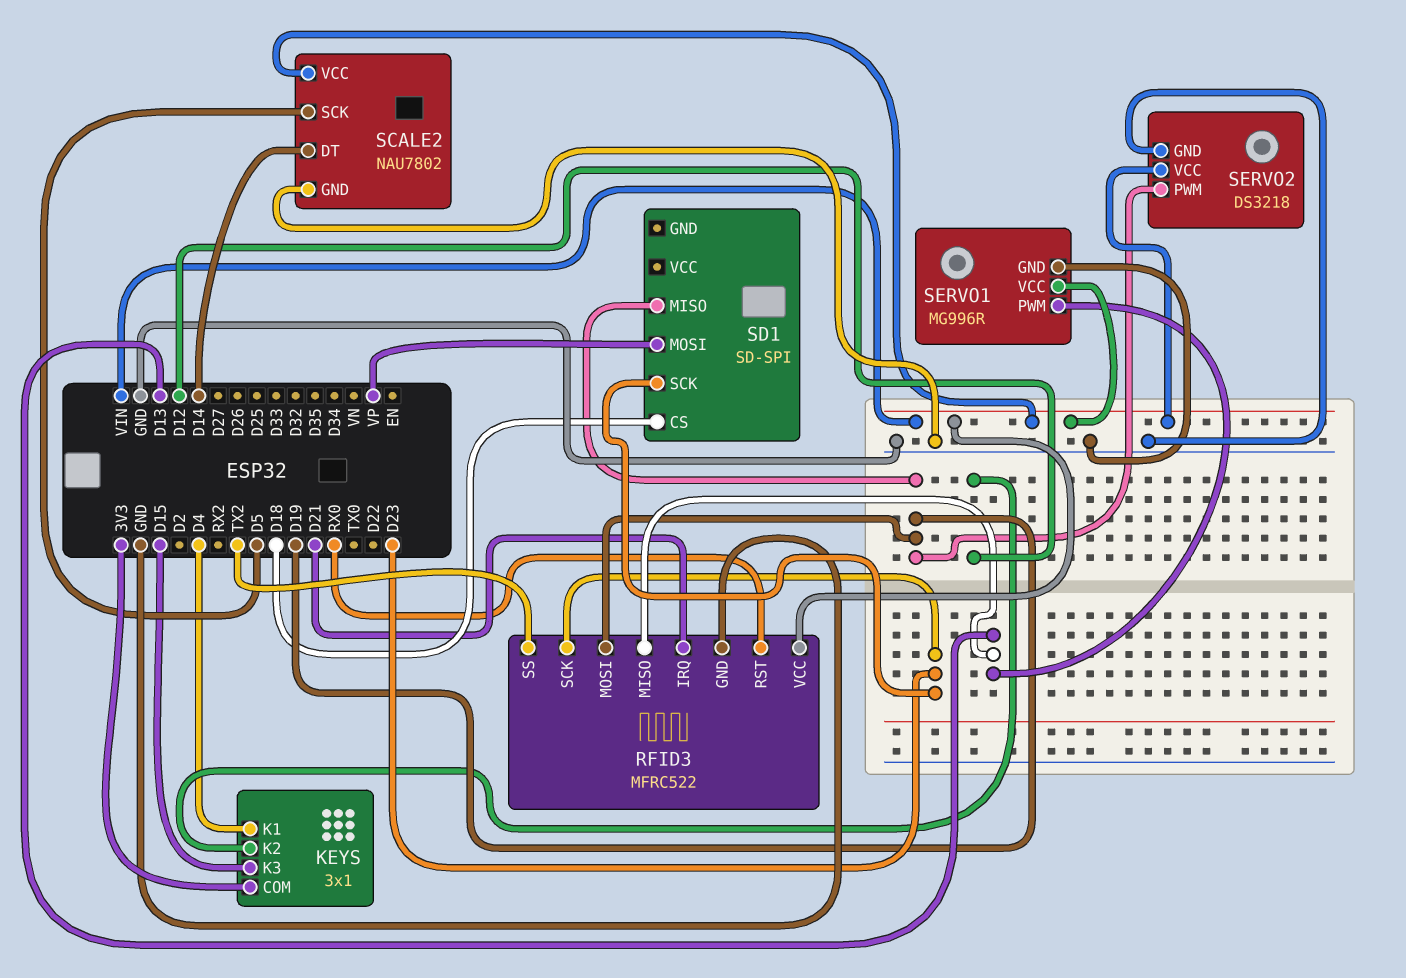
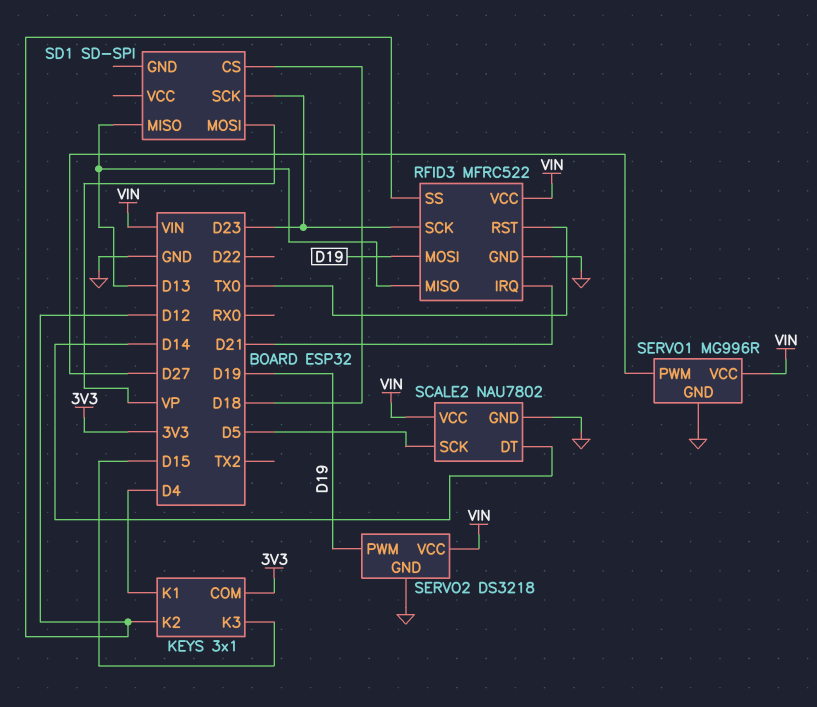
RFID3 pin RST: RX0 -> TX0
RFID3 pin SS: TX2 -> D12
SD1 pin MISO: D19 -> D13
SERVO1 pin PWM: D13 -> D27

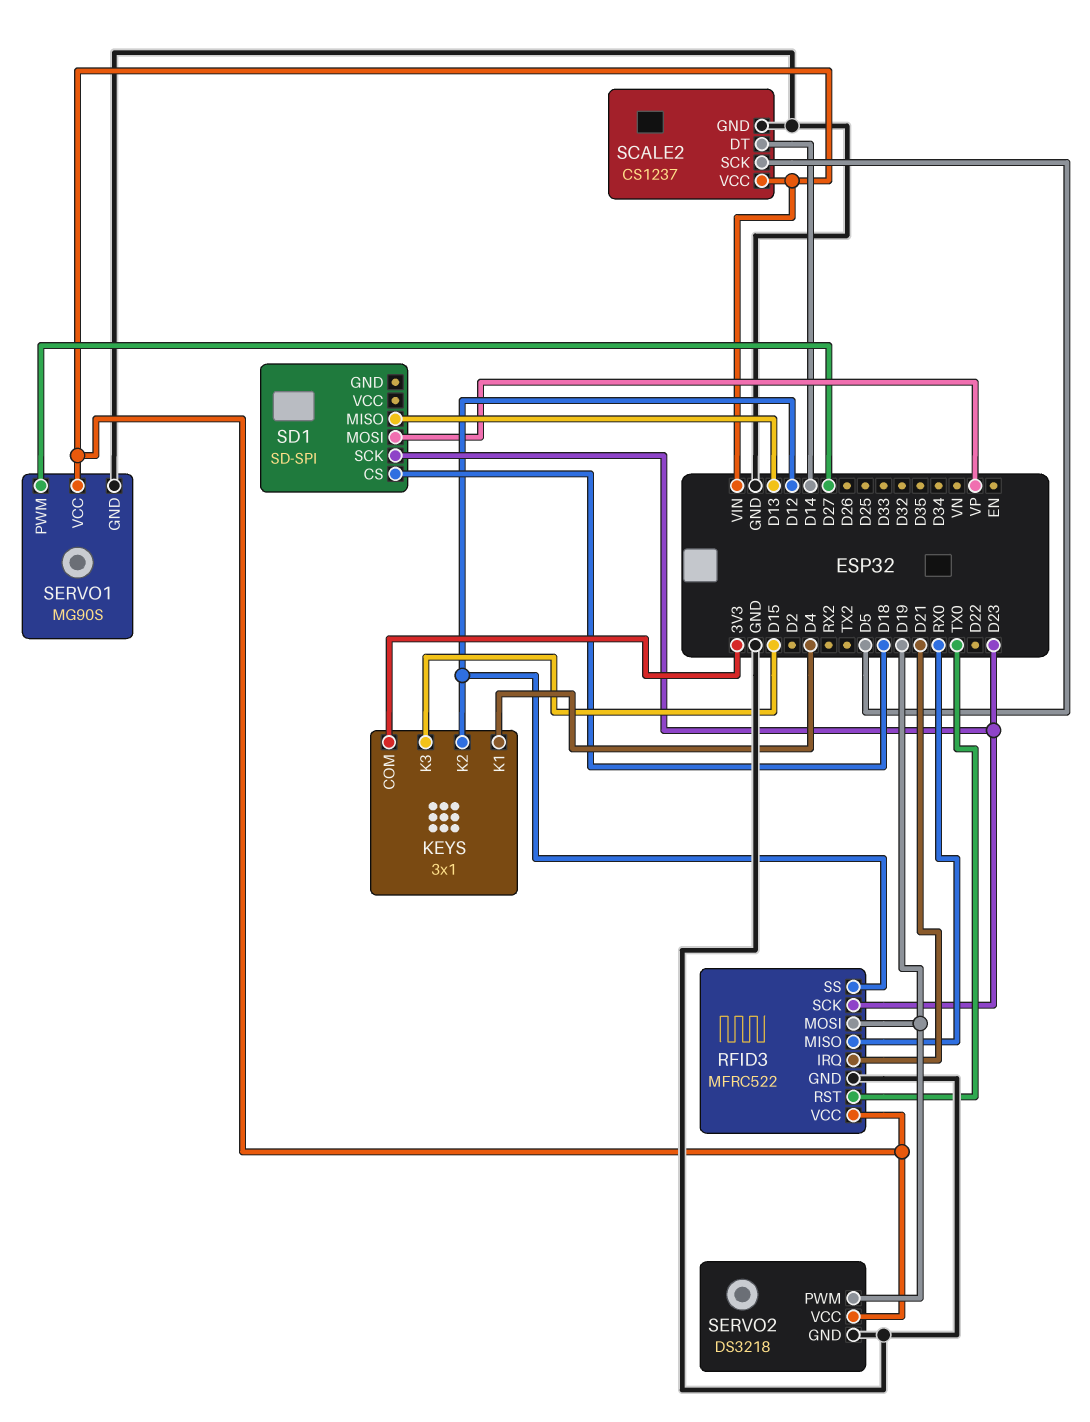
RFID3 pin MISO: D13 -> RX0
SCALE2: NAU7802 -> CS1237
SERVO1: MG996R -> MG90S

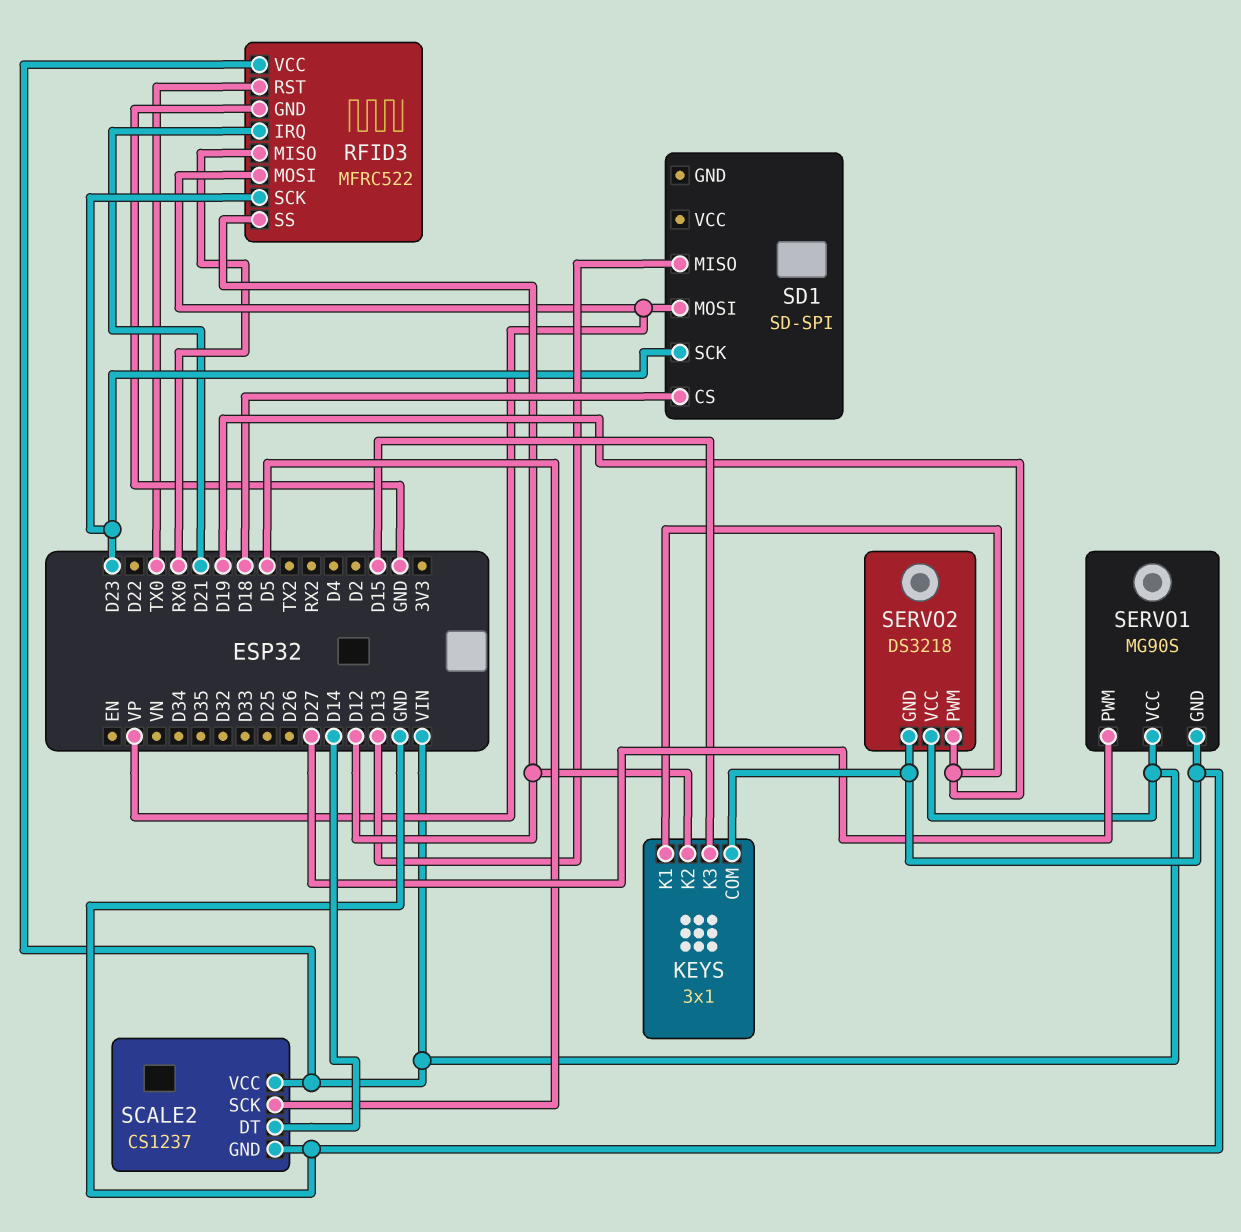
KEYS pin COM: 3V3 -> GND
KEYS pin K1: D4 -> D19
RFID3 pin MOSI: D19 -> VP

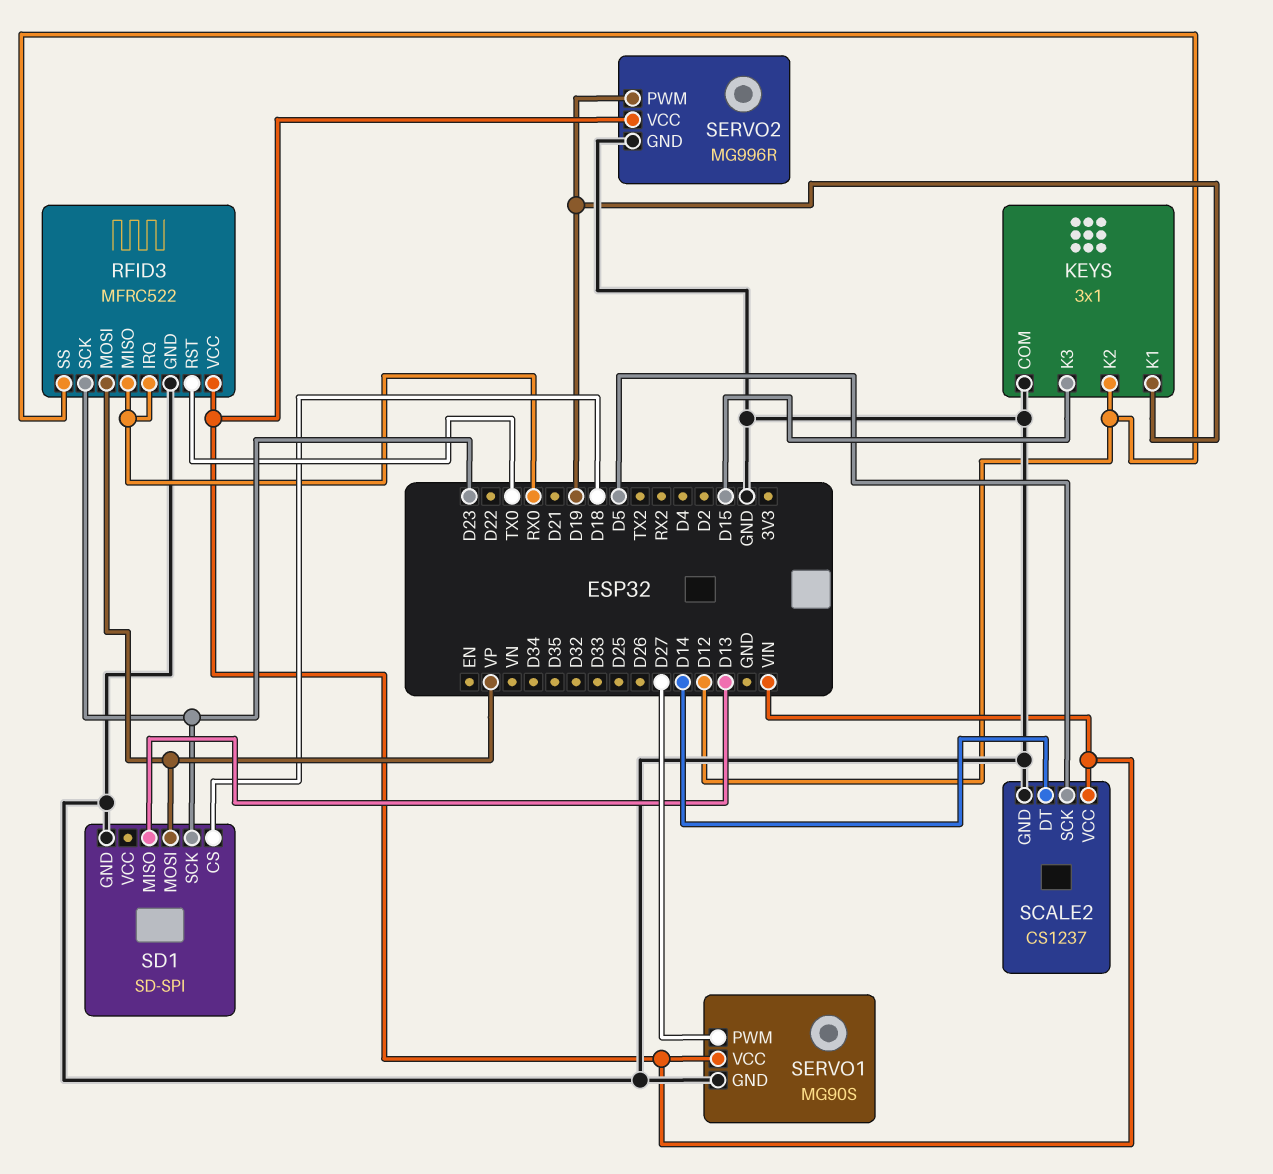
RFID3 pin IRQ: D21 -> RX0
SD1 pin GND: none -> GND
SERVO2: DS3218 -> MG996R

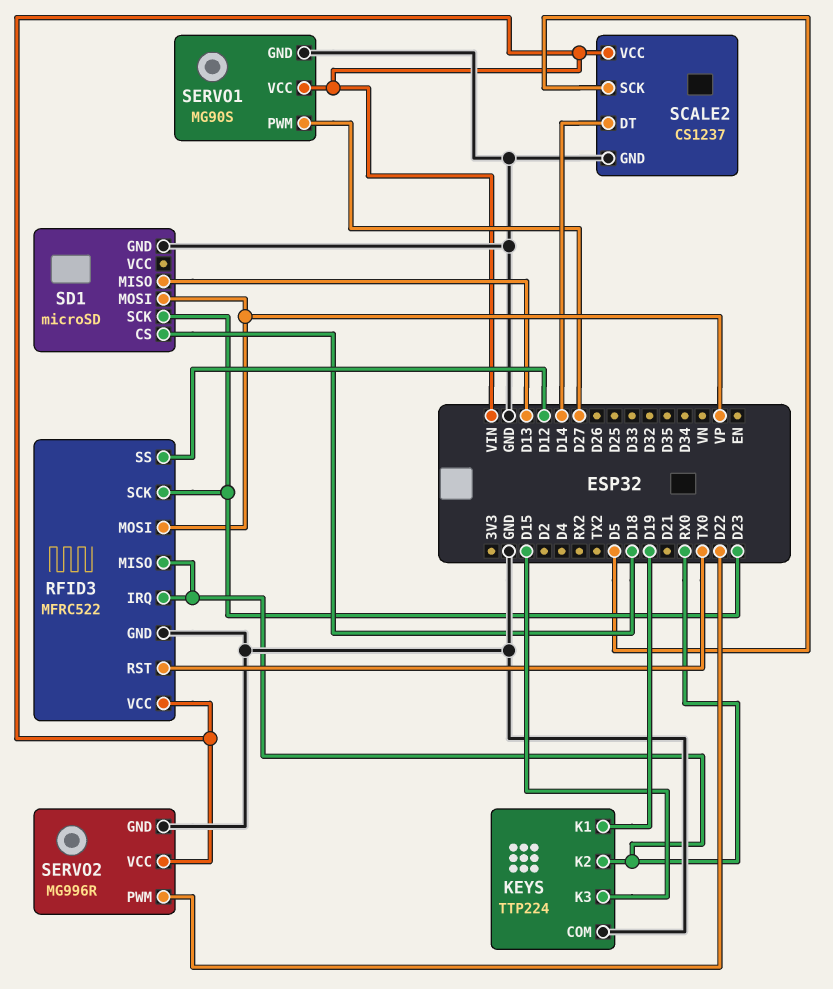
KEYS: 3x1 -> TTP224
KEYS pin K2: D12 -> RX0
SD1: SD-SPI -> microSD
SERVO2 pin PWM: D19 -> D22

